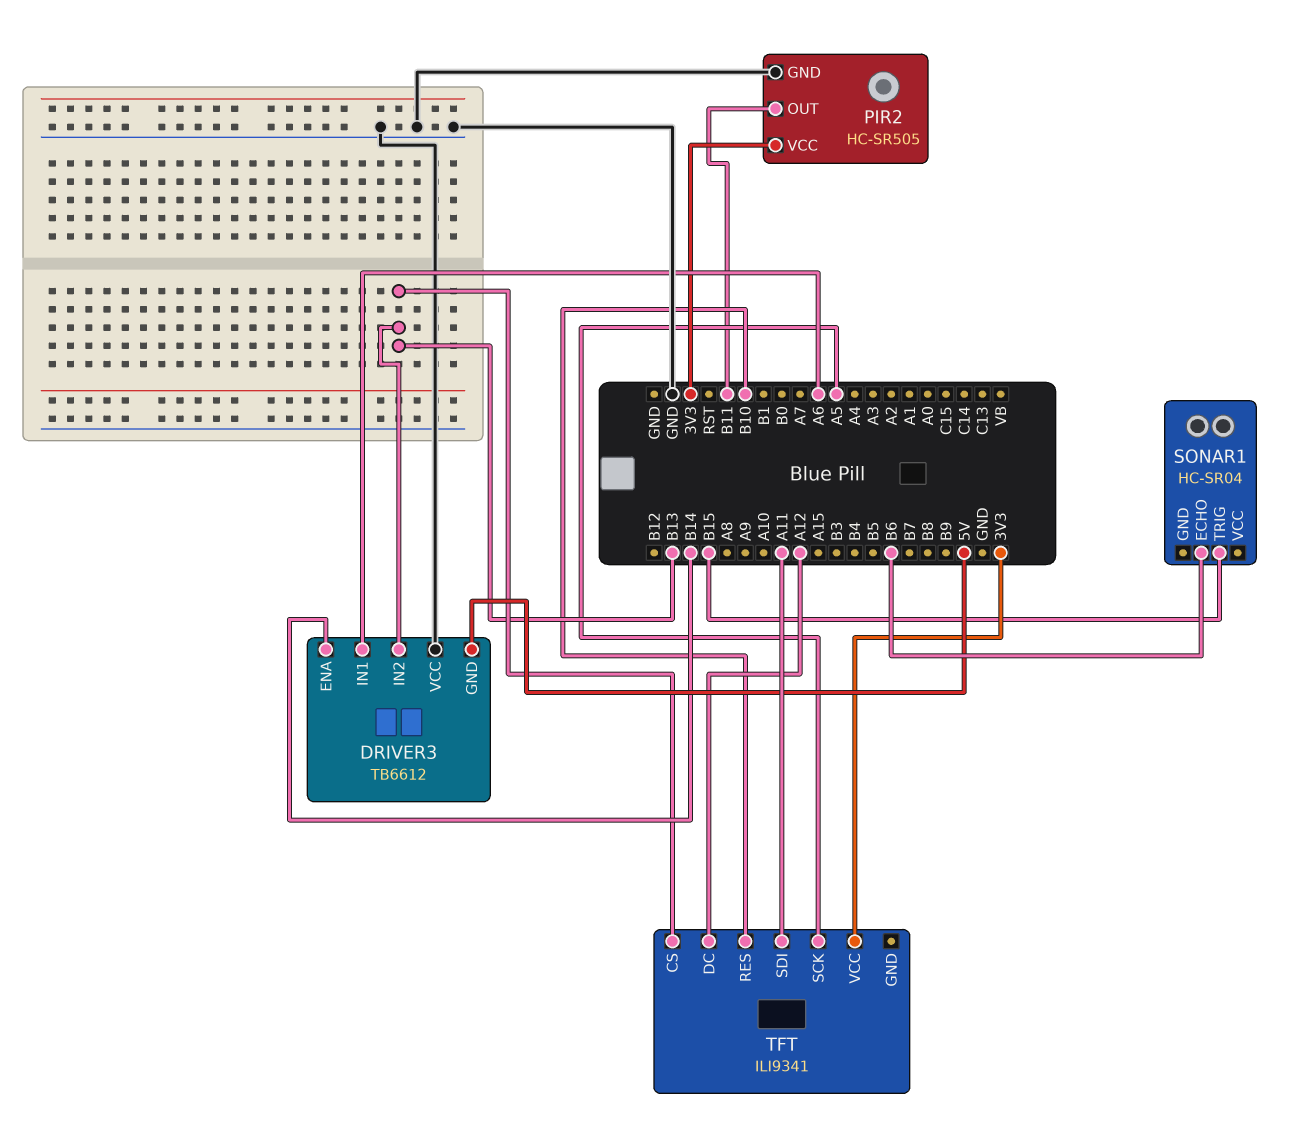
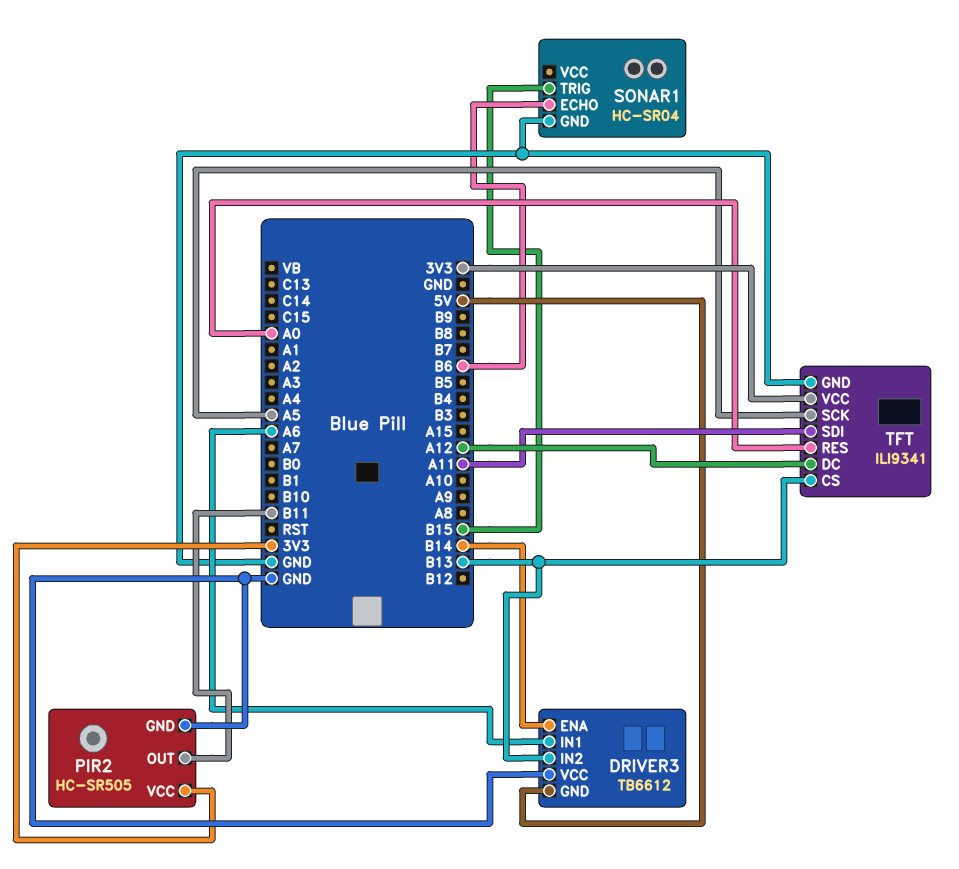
SONAR1 pin GND: none -> GND
TFT pin GND: none -> GND
TFT pin RES: B10 -> A0

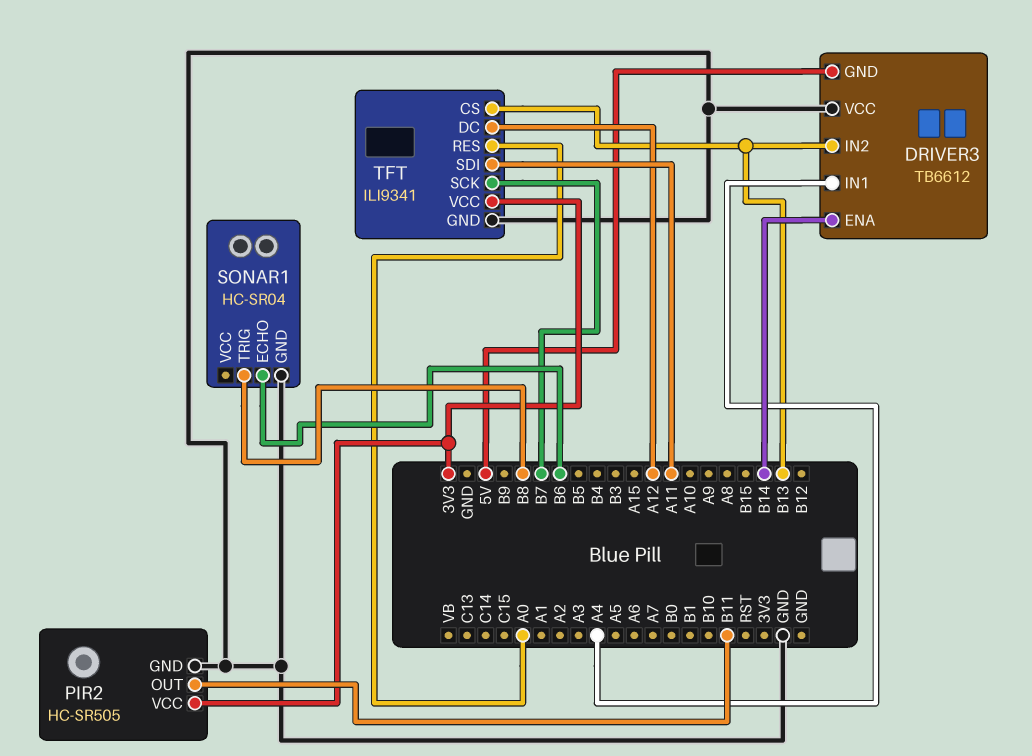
DRIVER3 pin IN1: A6 -> A4
SONAR1 pin TRIG: B15 -> B8
TFT pin SCK: A5 -> B7

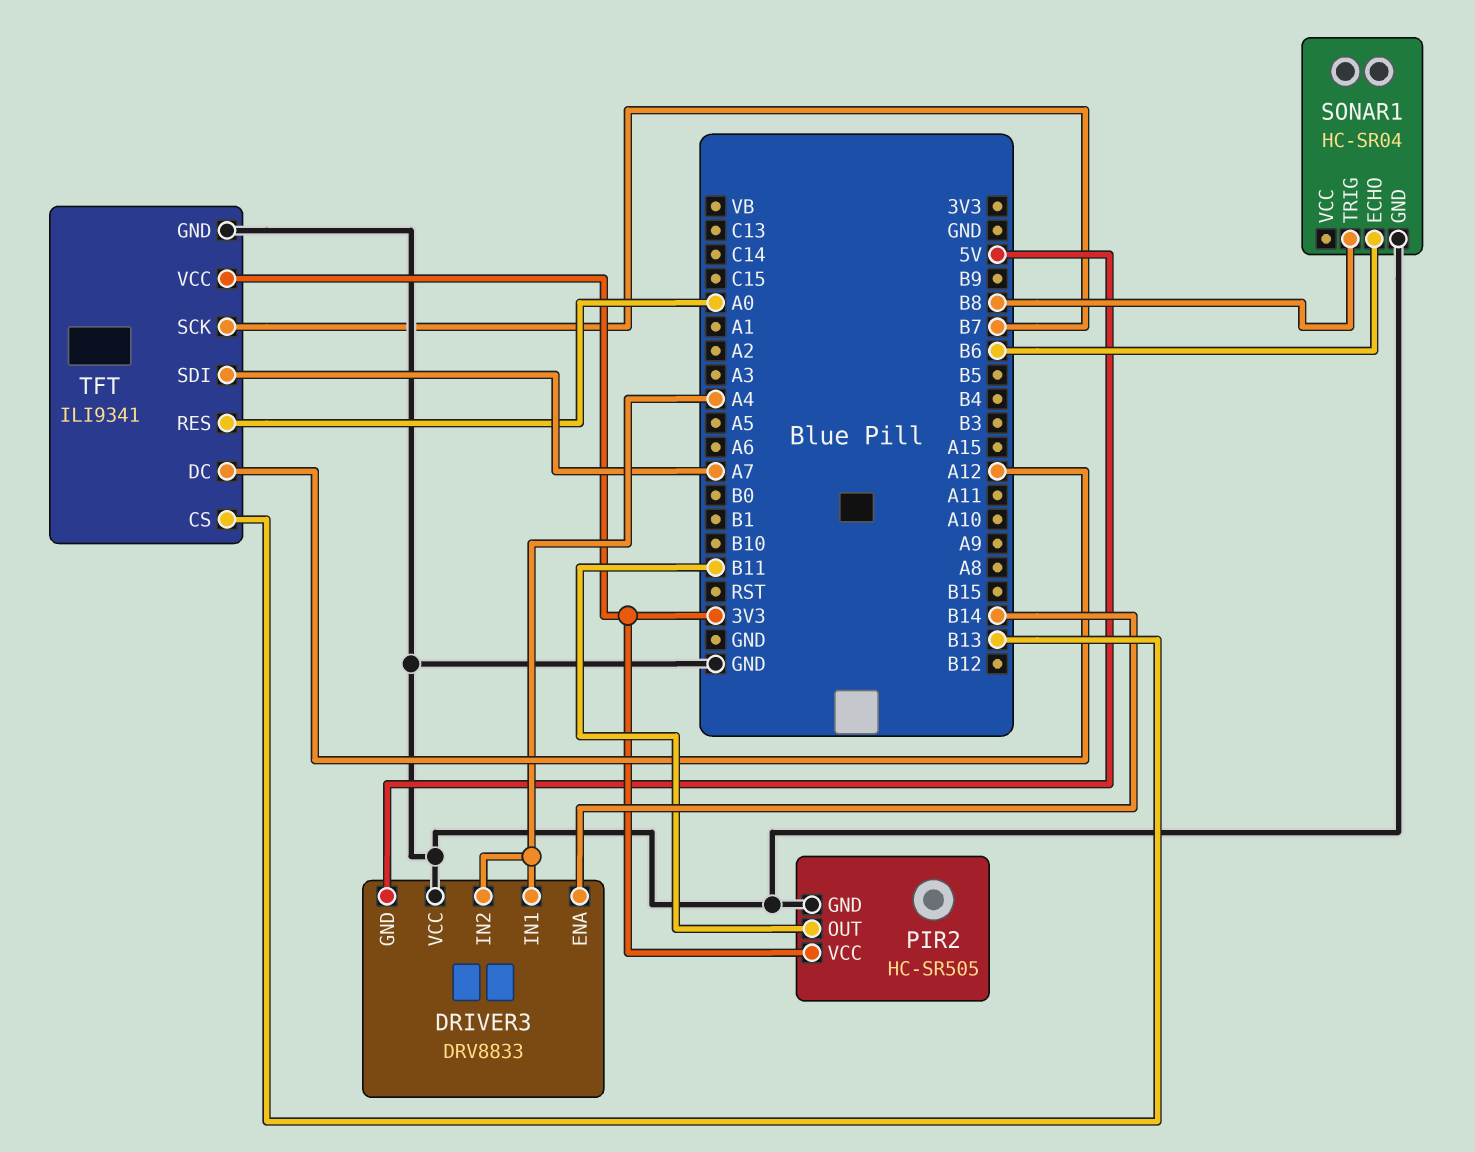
DRIVER3: TB6612 -> DRV8833
DRIVER3 pin IN2: B13 -> A4
TFT pin SDI: A11 -> A7

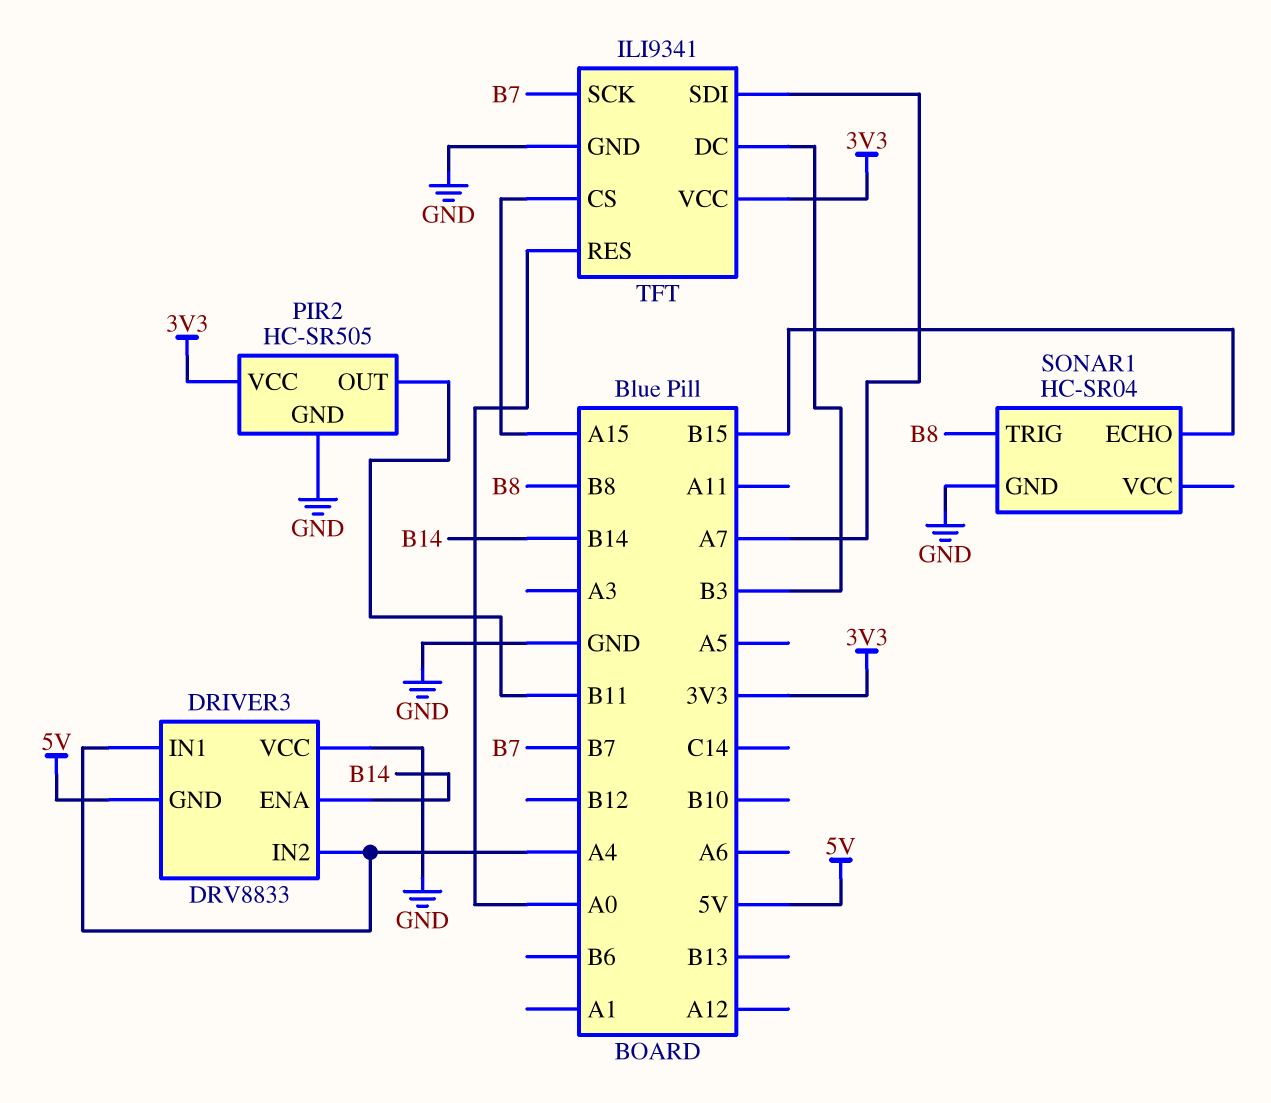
SONAR1 pin ECHO: B6 -> B15
TFT pin CS: B13 -> A15
TFT pin DC: A12 -> B3

